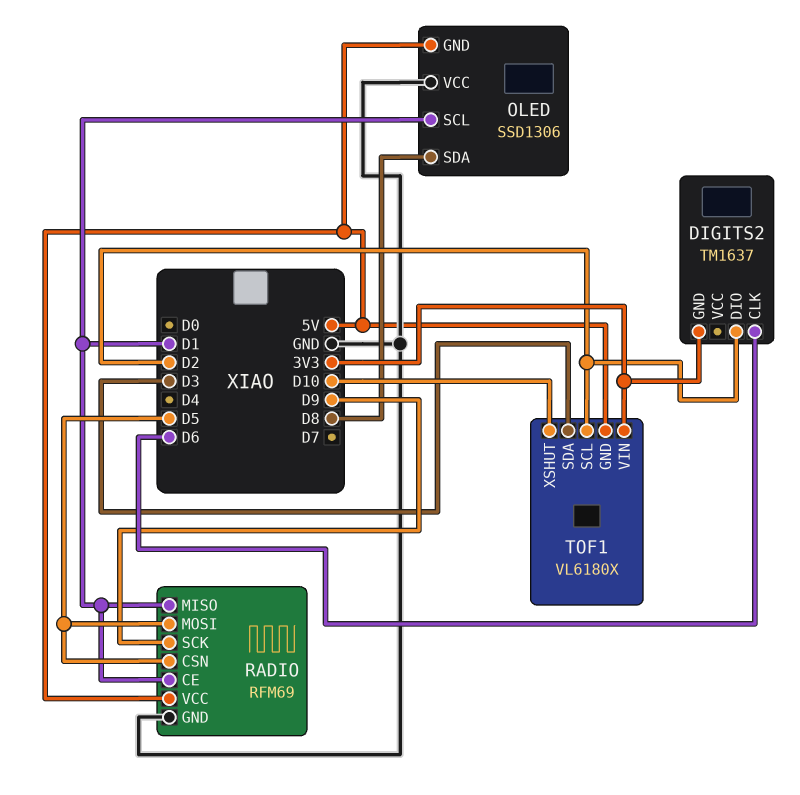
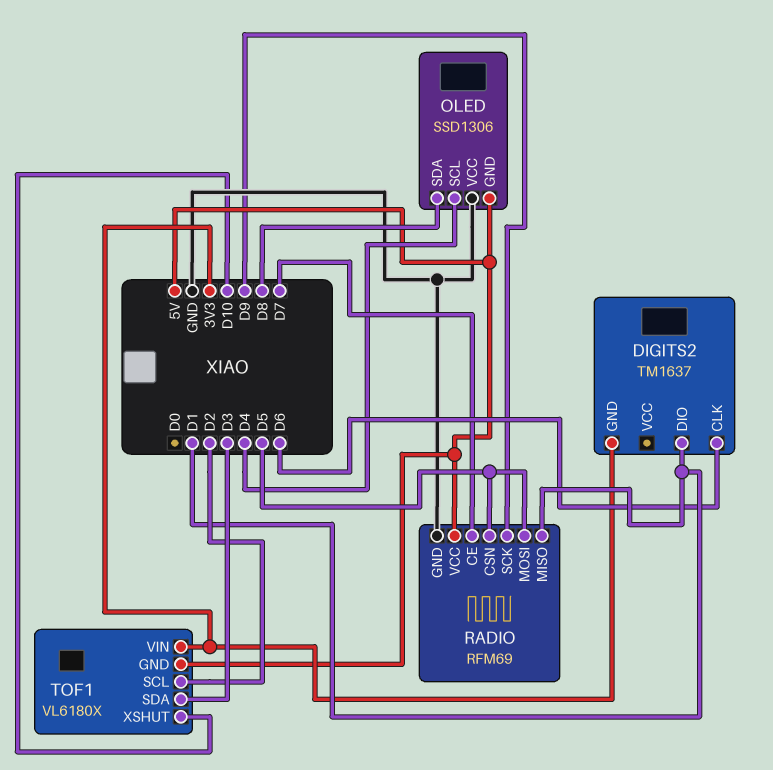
DIGITS2 pin DIO: D2 -> D1
OLED pin SCL: D1 -> D4
RADIO pin CE: D1 -> D7

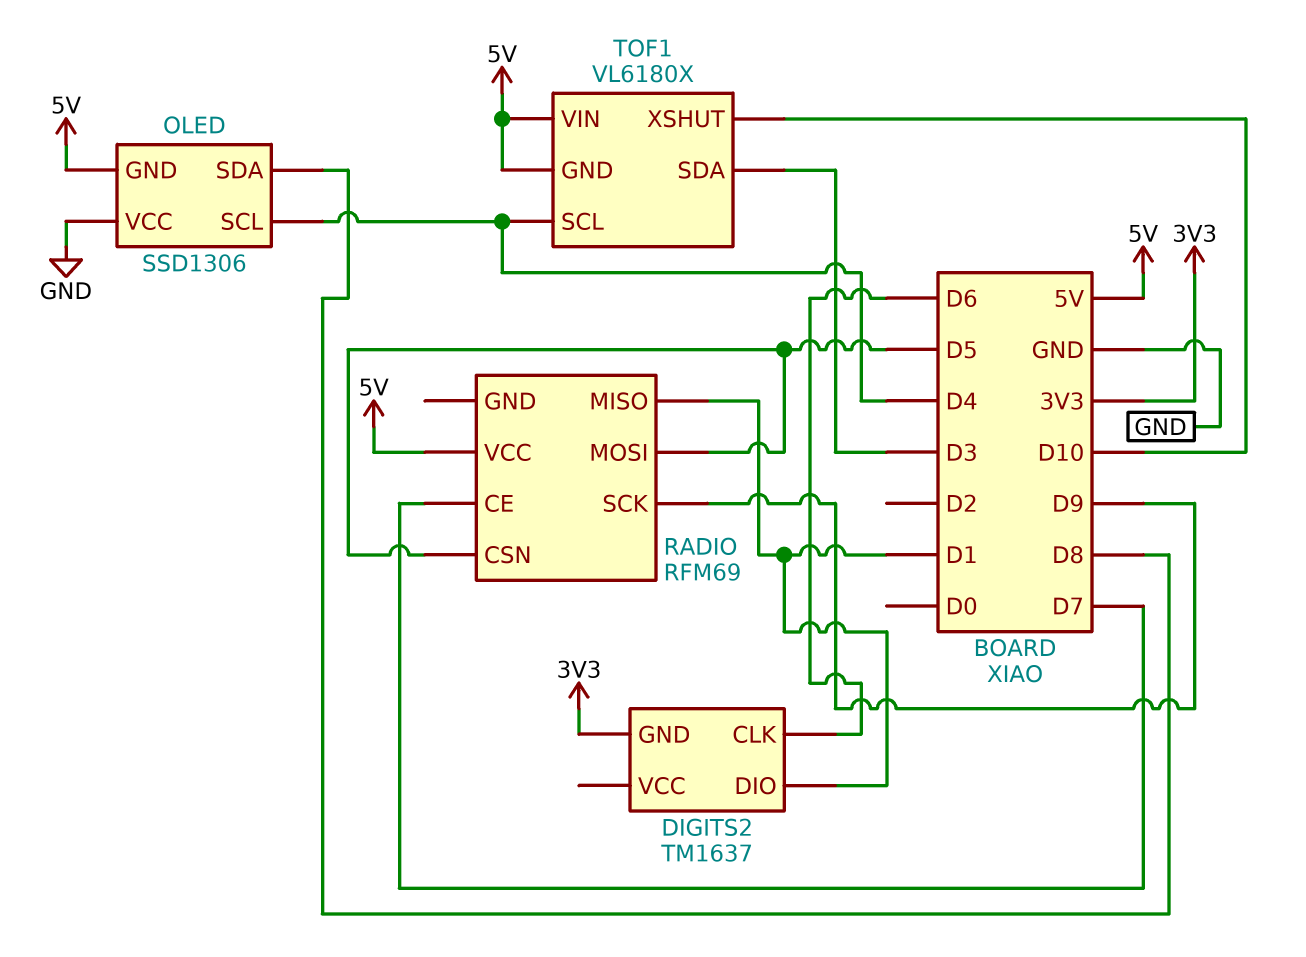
RADIO pin GND: GND -> none
TOF1 pin SCL: D2 -> D4
TOF1 pin VIN: 3V3 -> 5V

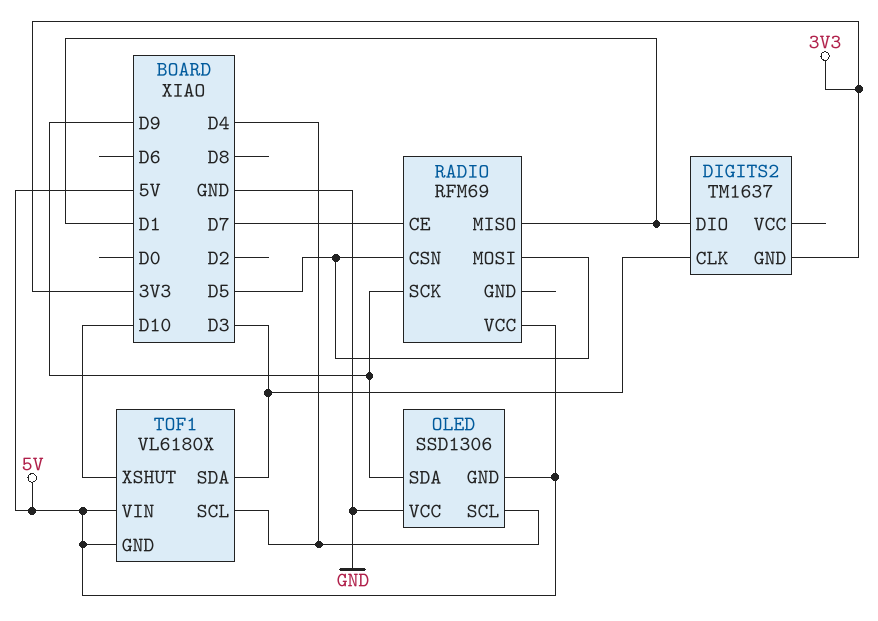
DIGITS2 pin CLK: D6 -> D3
OLED pin SDA: D8 -> D9

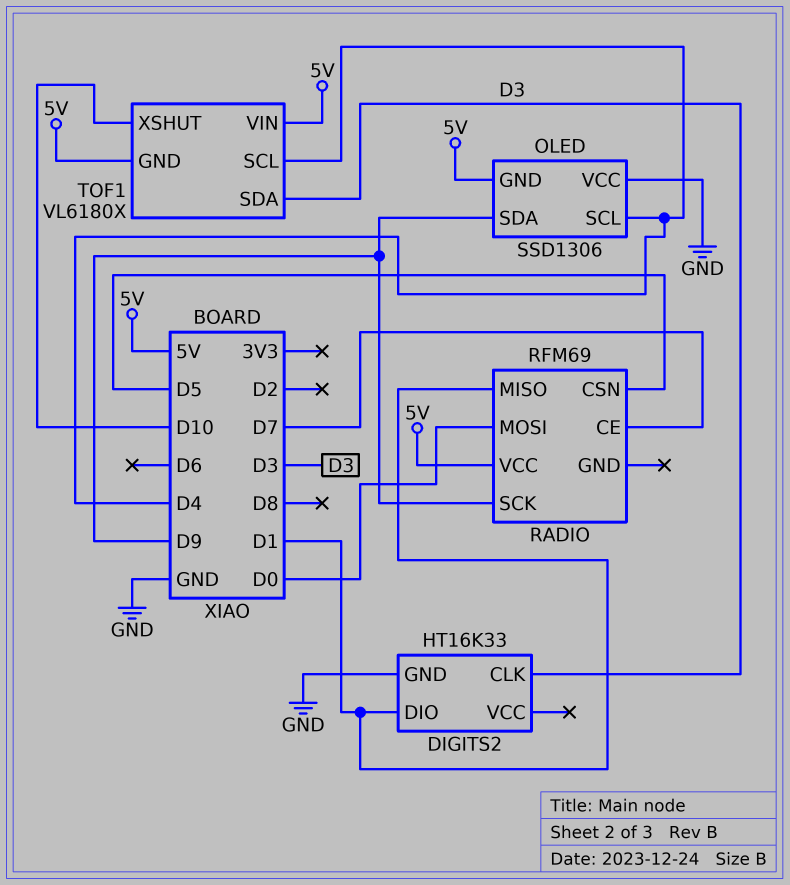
DIGITS2: TM1637 -> HT16K33
DIGITS2 pin GND: 3V3 -> GND
RADIO pin MOSI: D5 -> D0

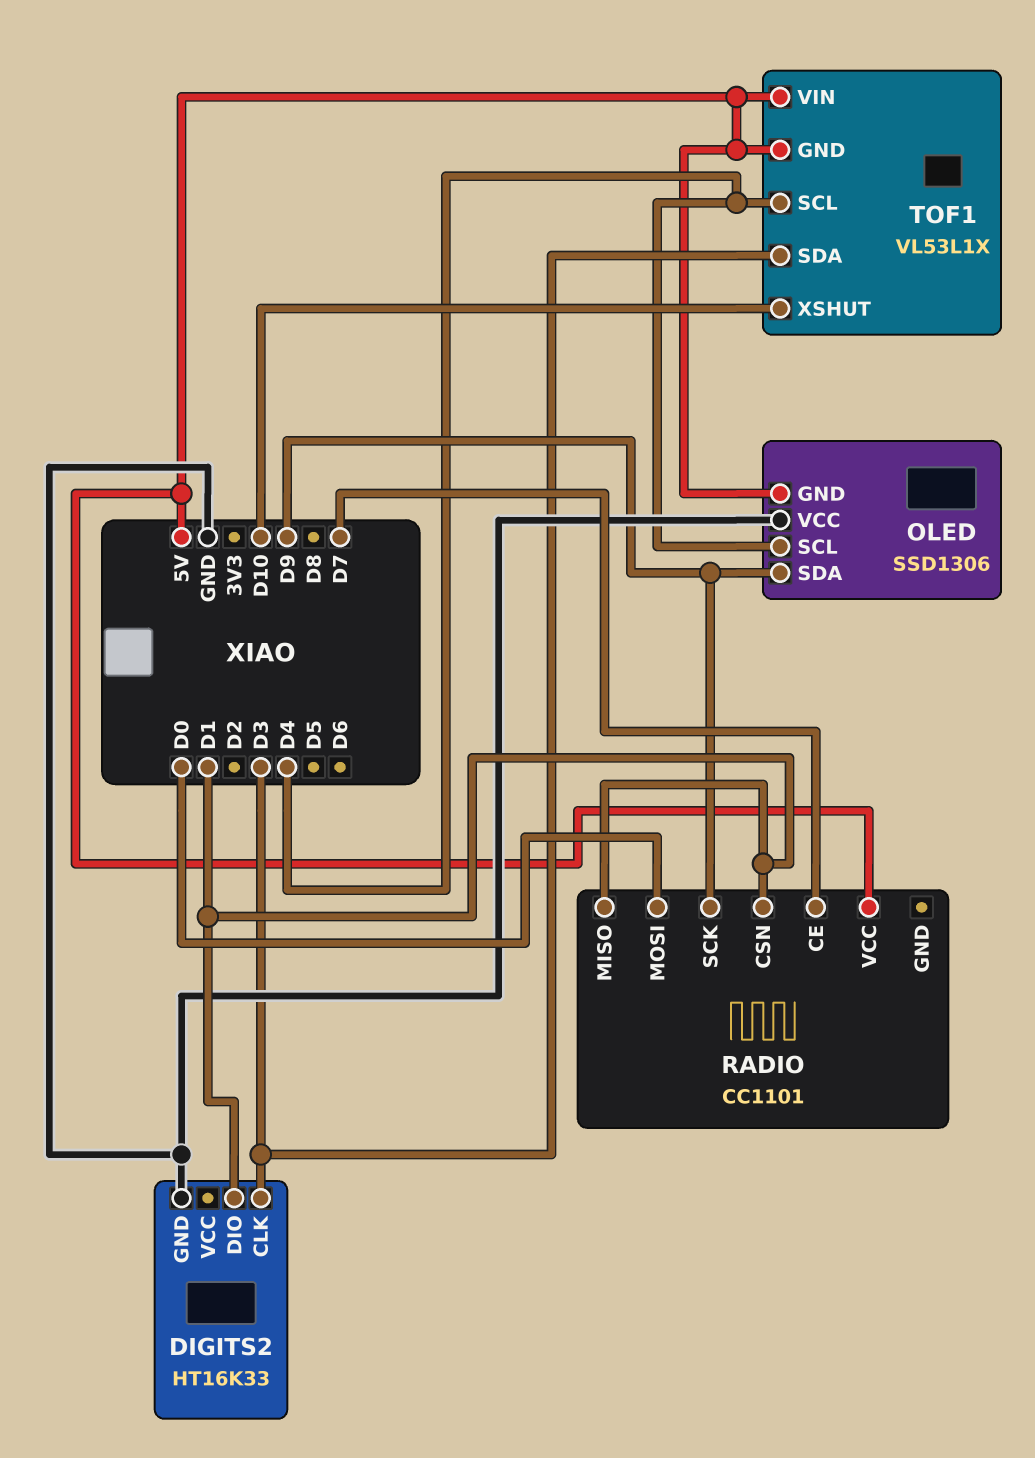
RADIO: RFM69 -> CC1101
RADIO pin CSN: D5 -> D1
TOF1: VL6180X -> VL53L1X

